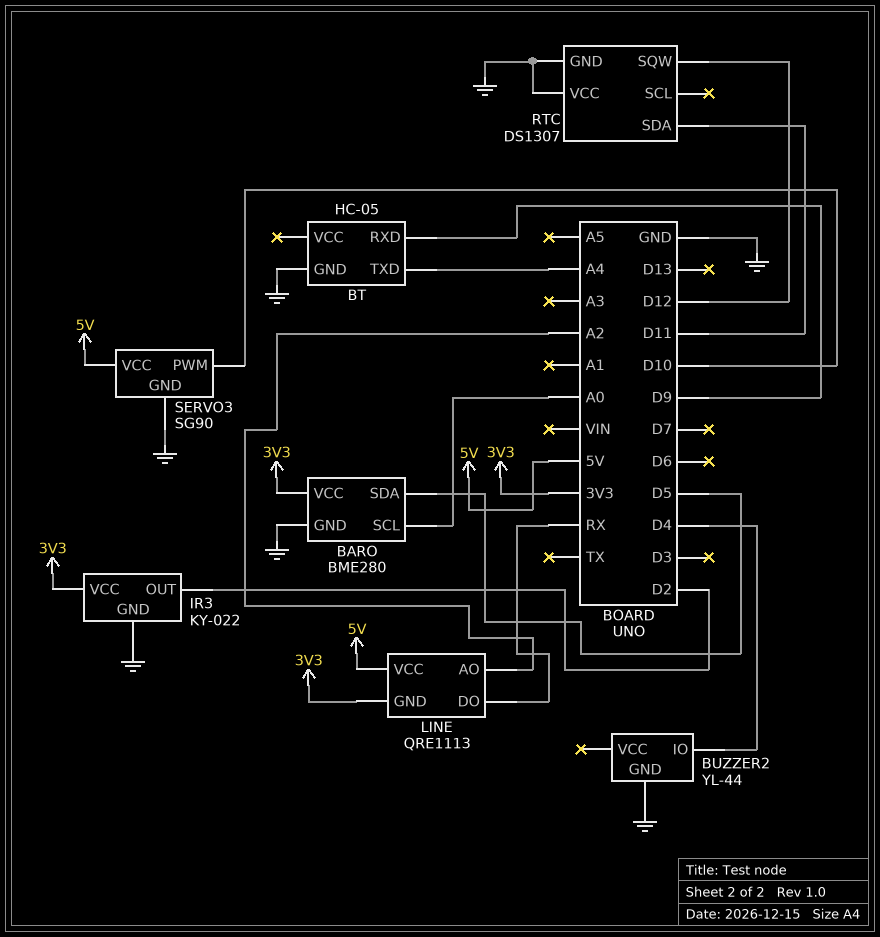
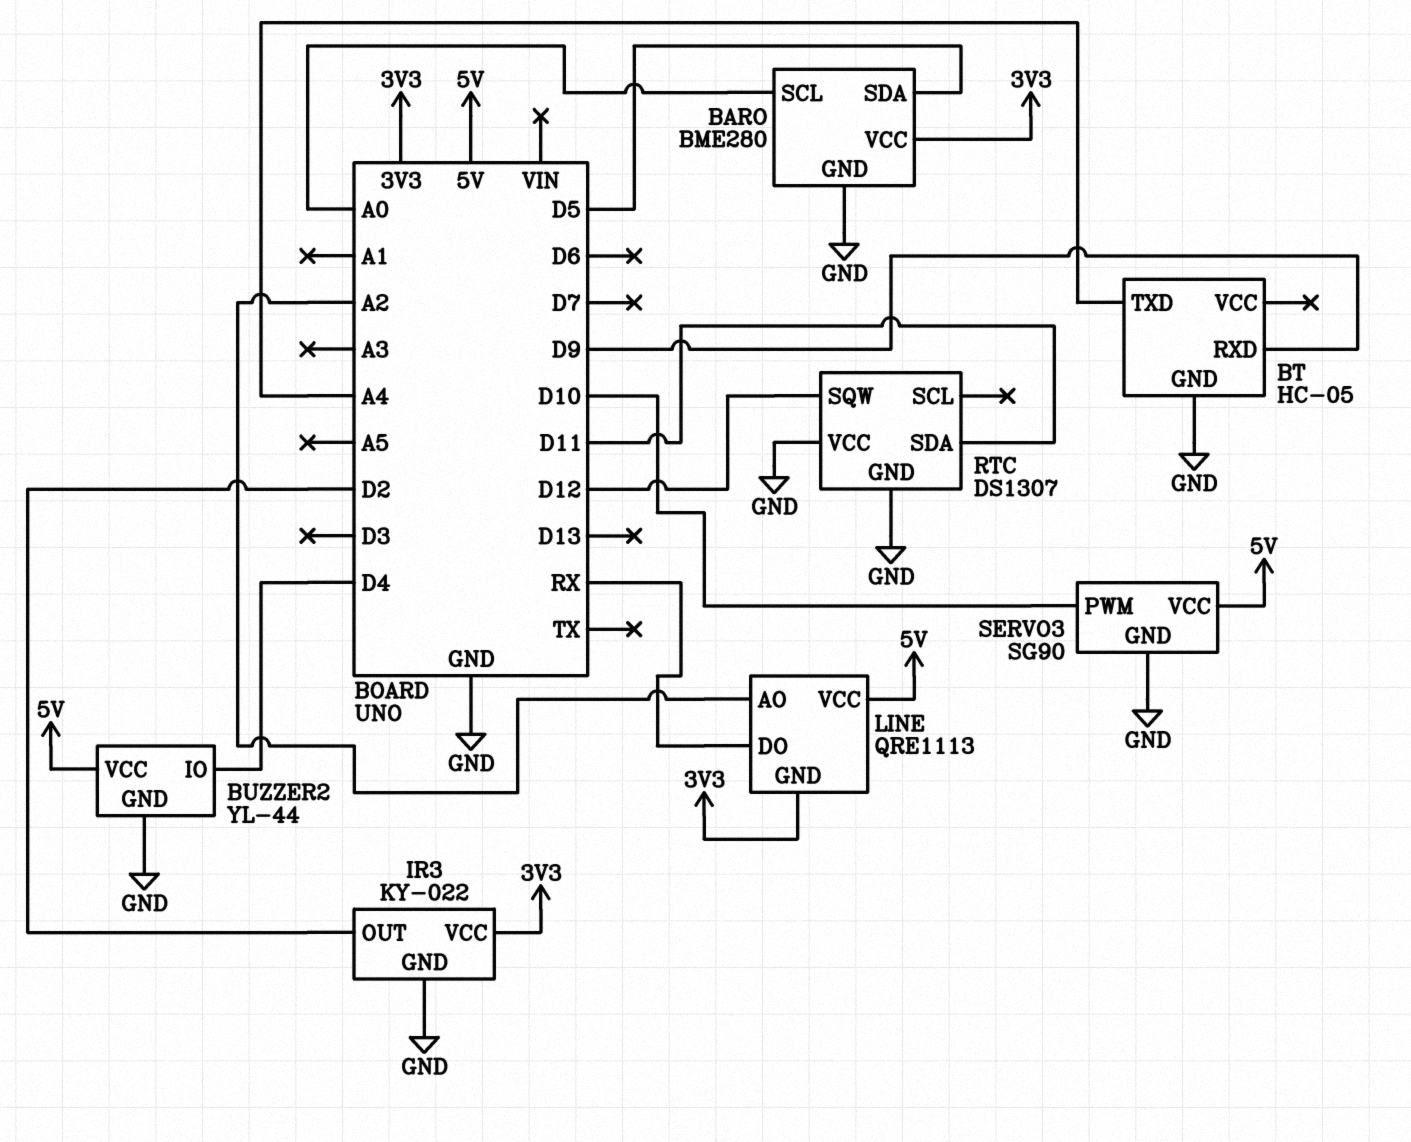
BUZZER2 pin VCC: none -> 5V

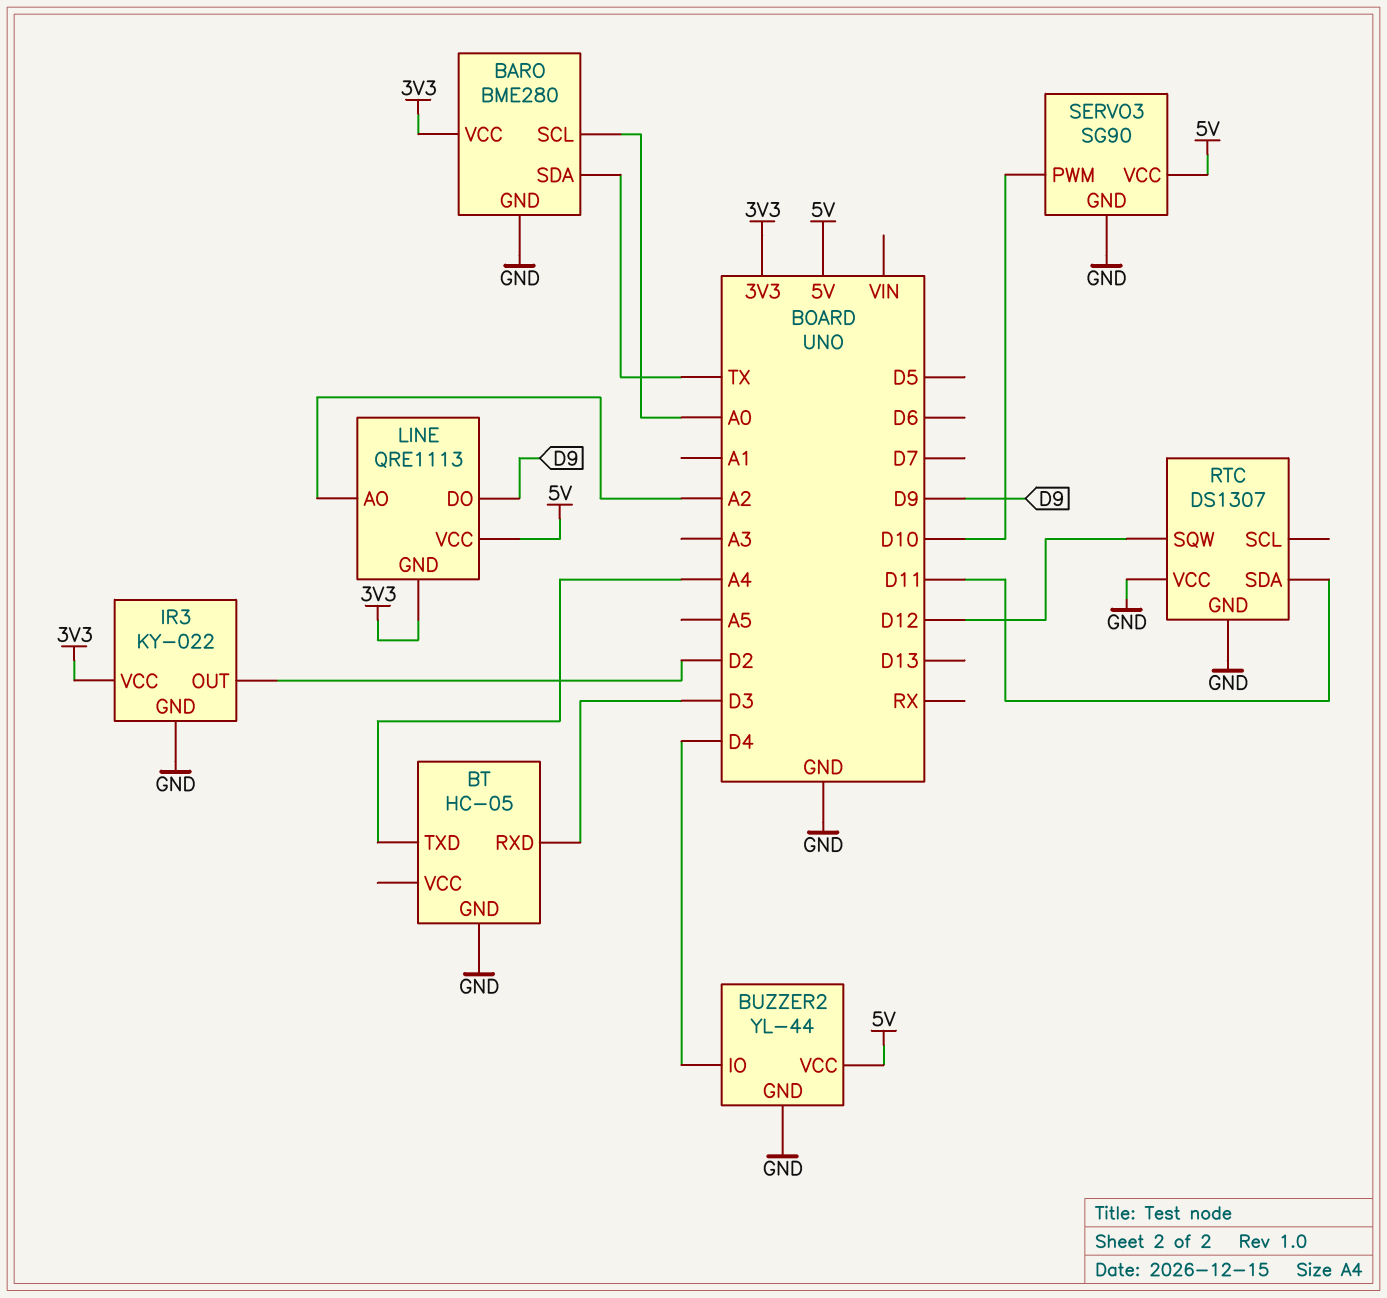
BARO pin SDA: D5 -> TX
BT pin RXD: D9 -> D3
LINE pin DO: RX -> D9

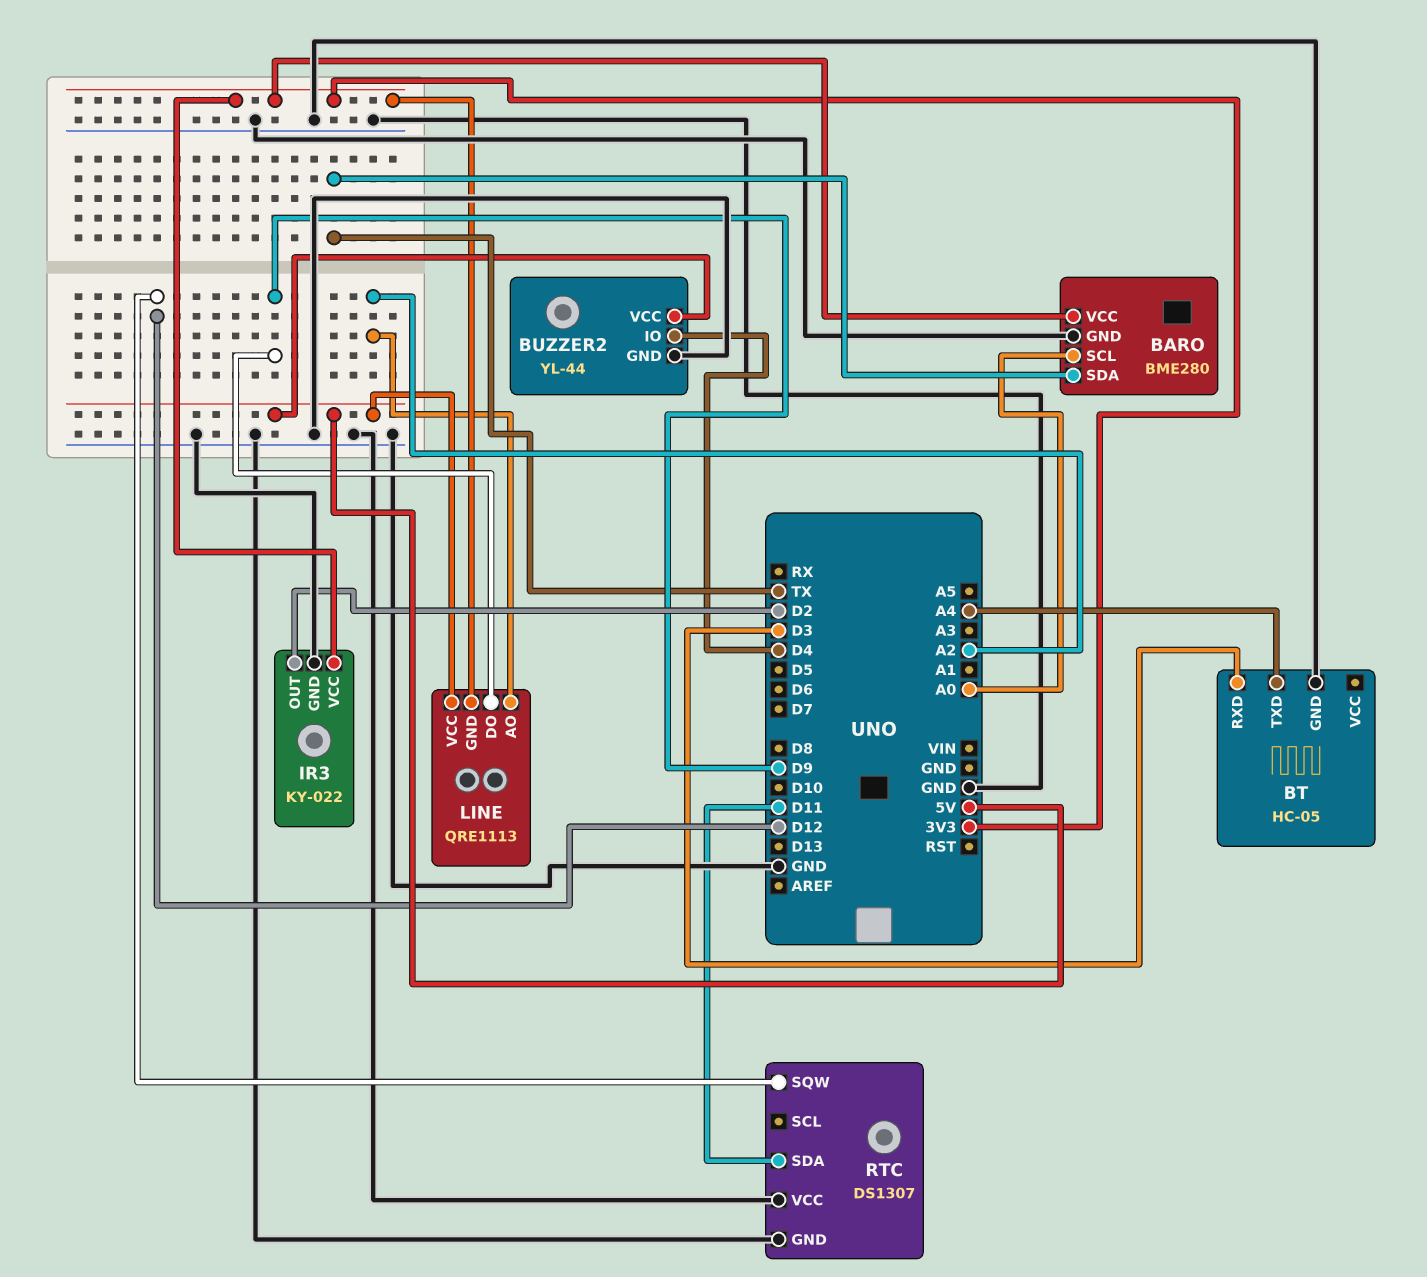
SERVO3: SG90 -> none
SERVO3 pin GND: GND -> none
SERVO3 pin PWM: D10 -> none
SERVO3 pin VCC: 5V -> none

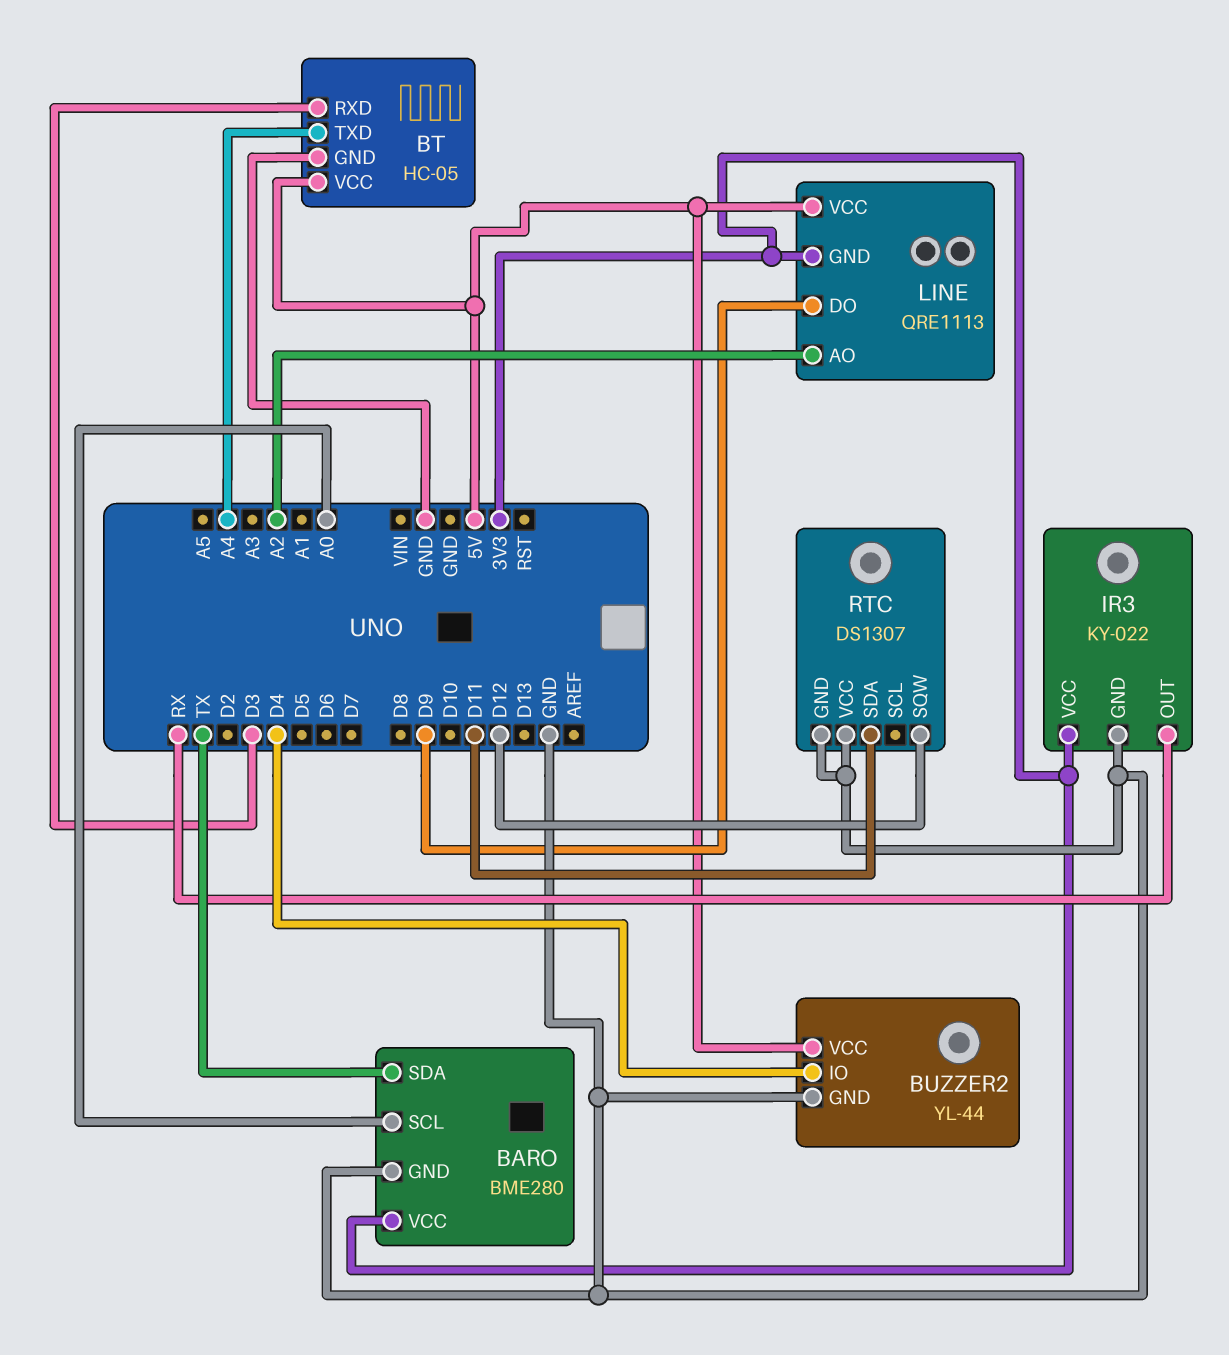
BT pin VCC: none -> 5V
IR3 pin OUT: D2 -> RX

